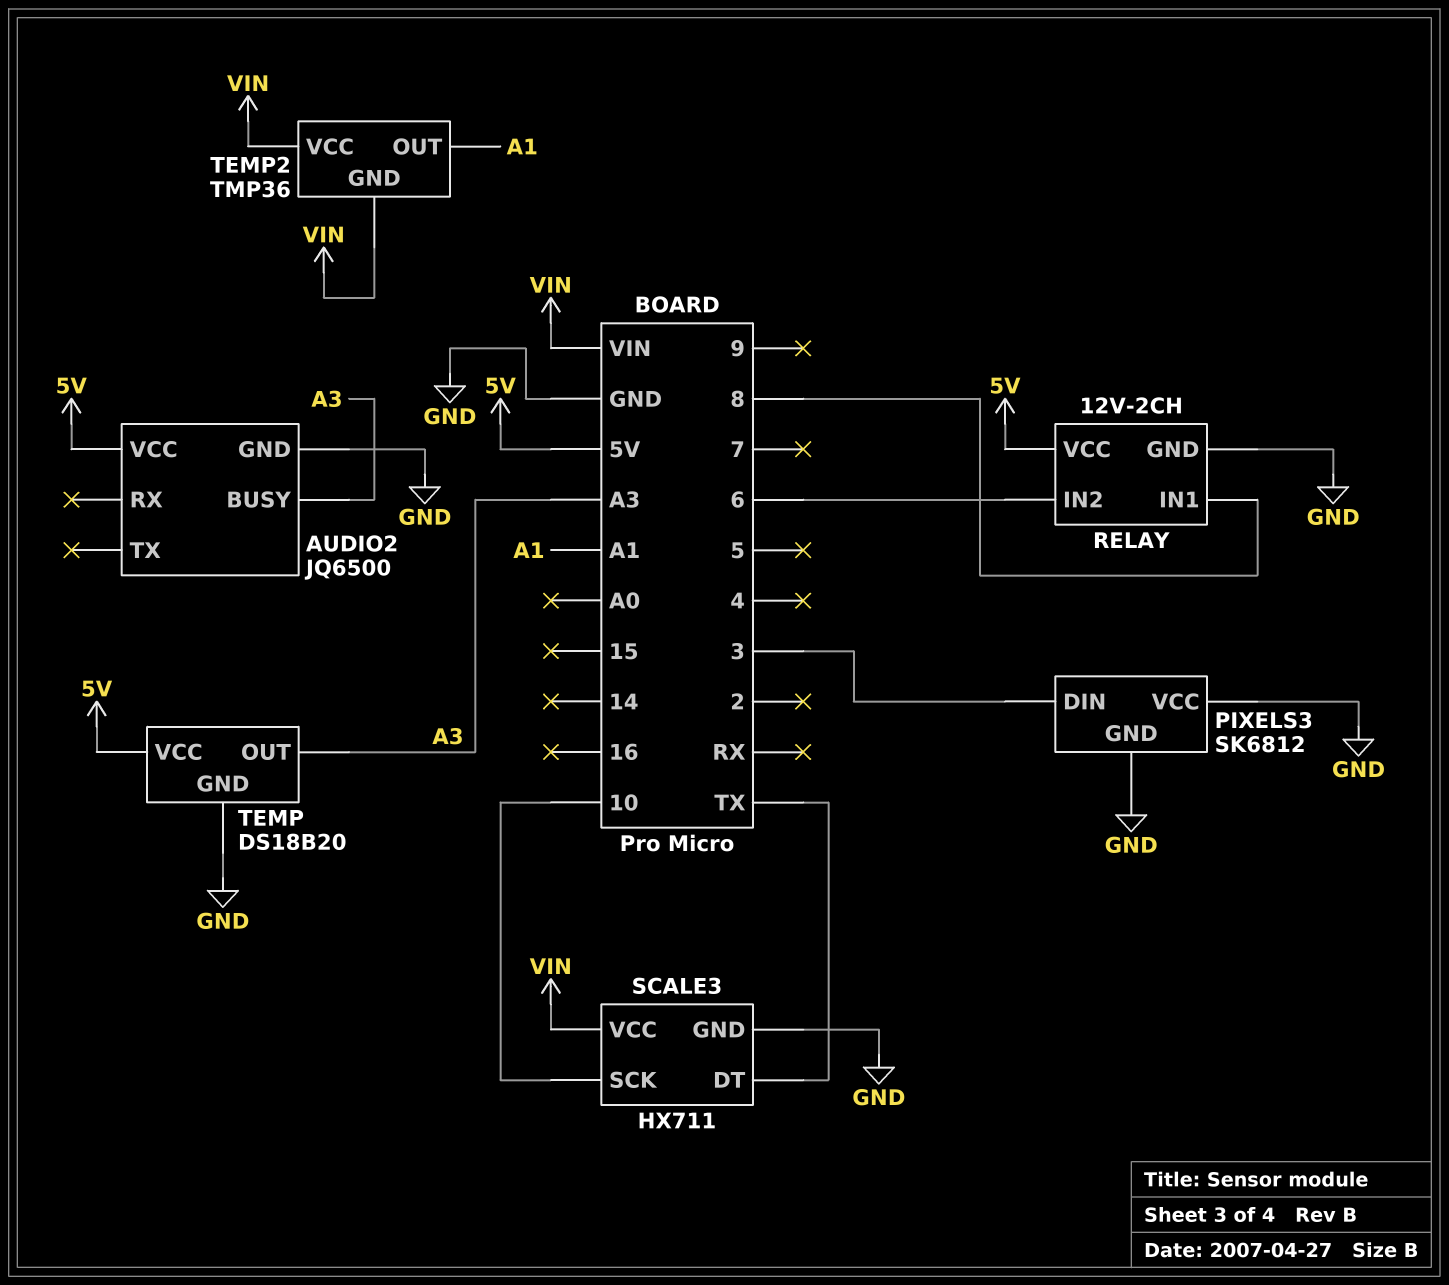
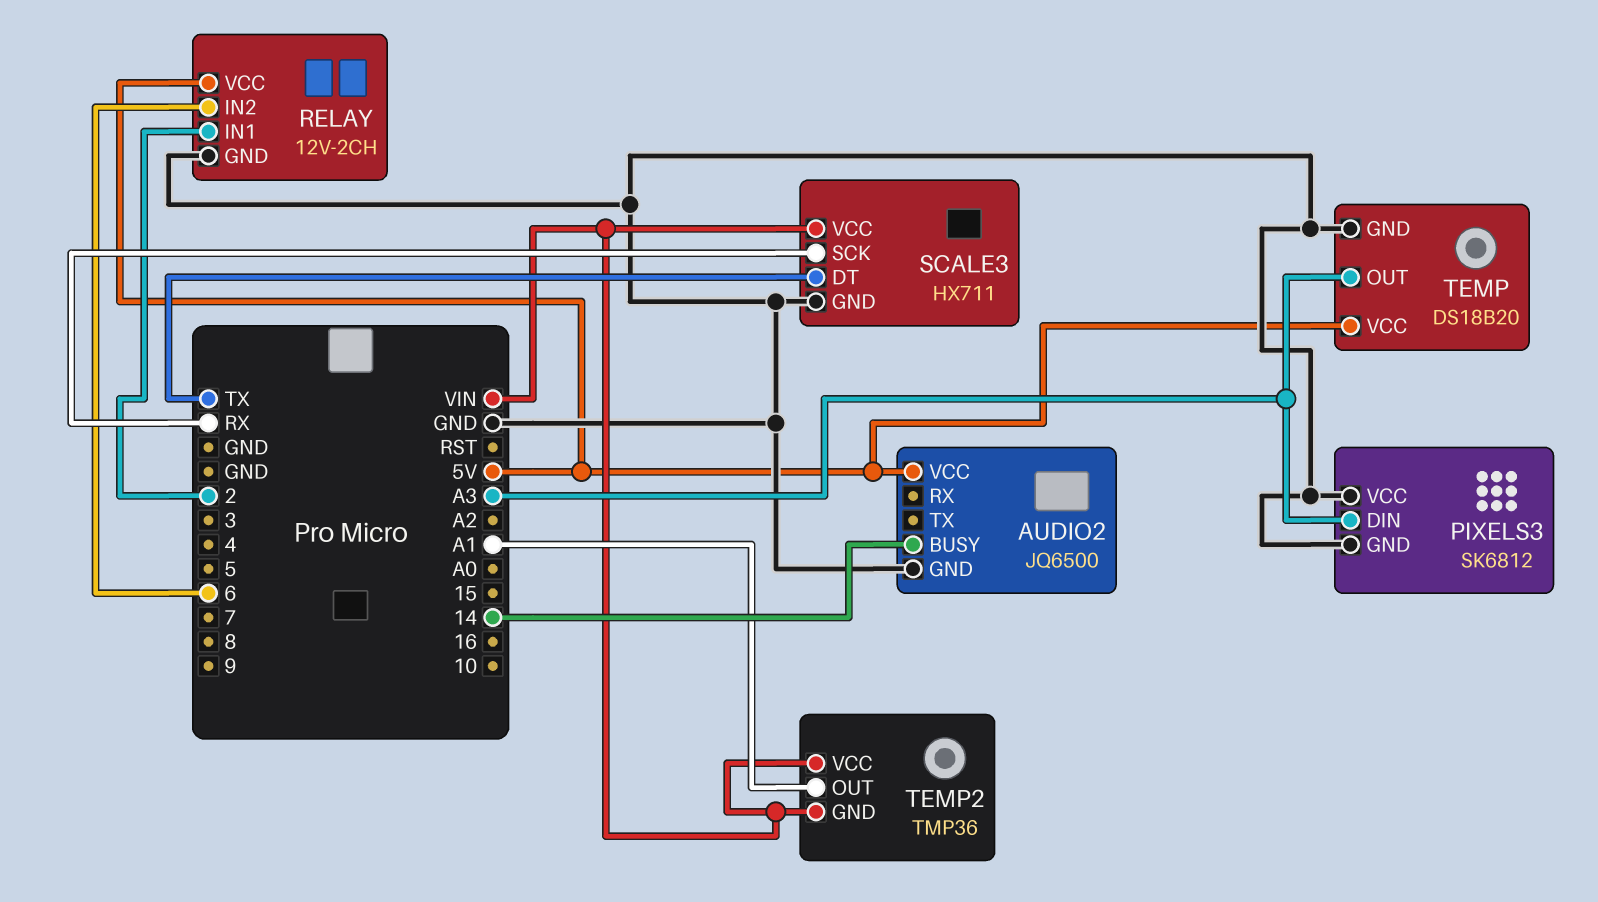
AUDIO2 pin BUSY: A3 -> 14
PIXELS3 pin DIN: 3 -> A3
RELAY pin IN1: 8 -> 2
SCALE3 pin SCK: 10 -> RX

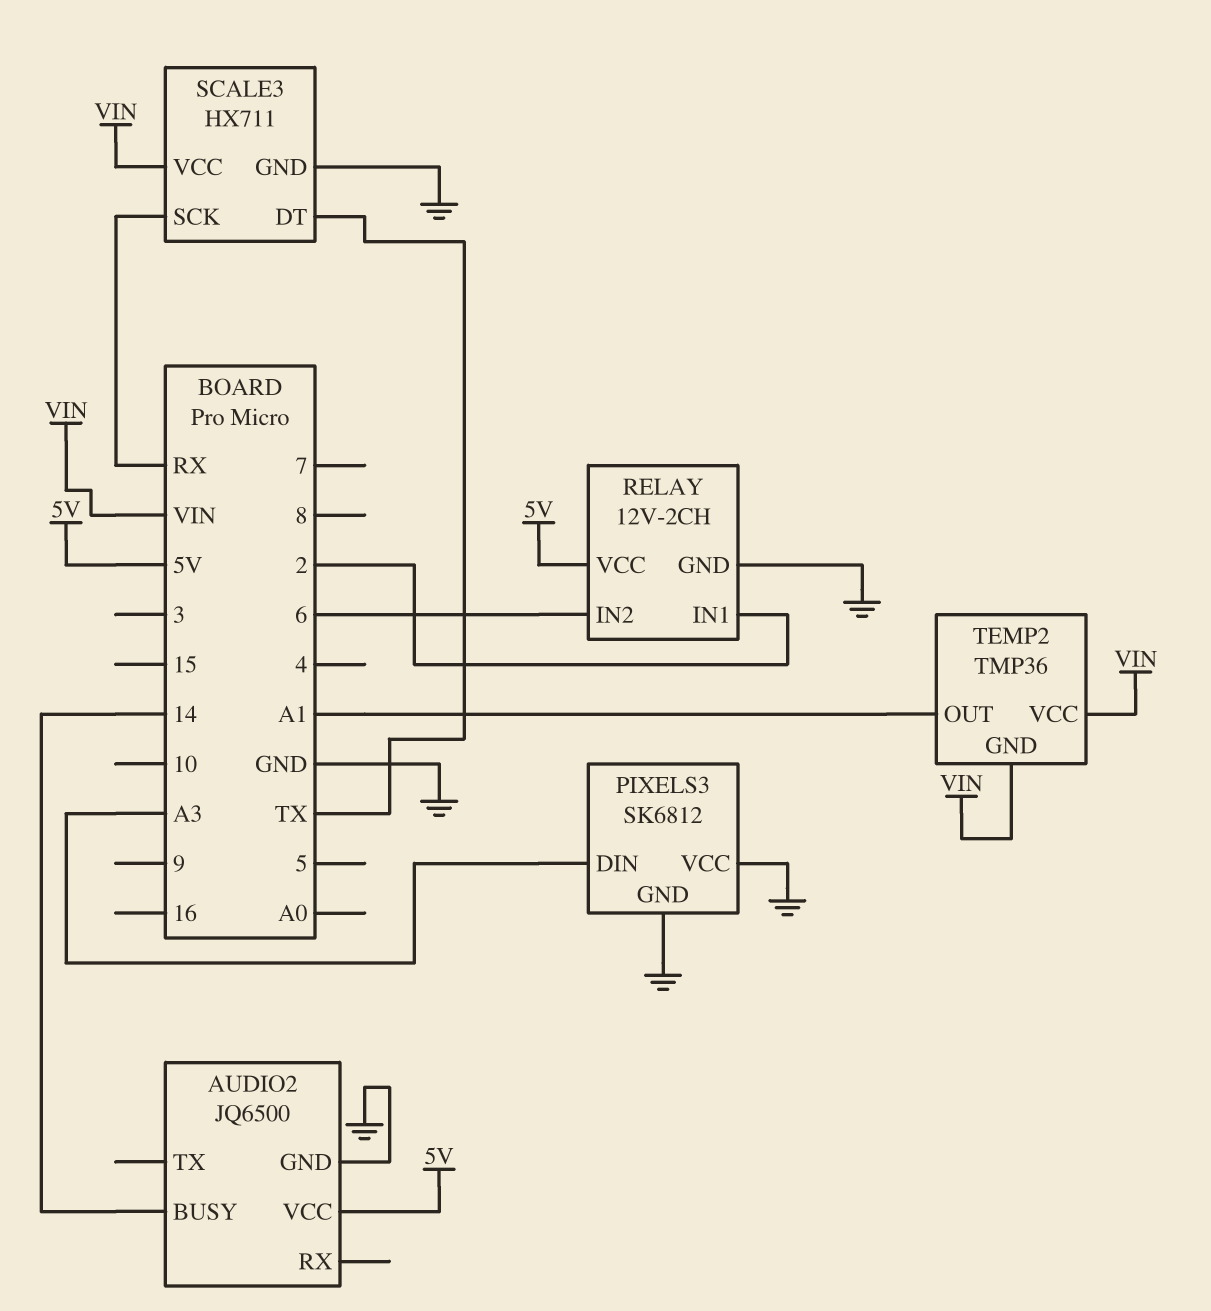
TEMP: DS18B20 -> none
TEMP pin GND: GND -> none
TEMP pin OUT: A3 -> none
TEMP pin VCC: 5V -> none

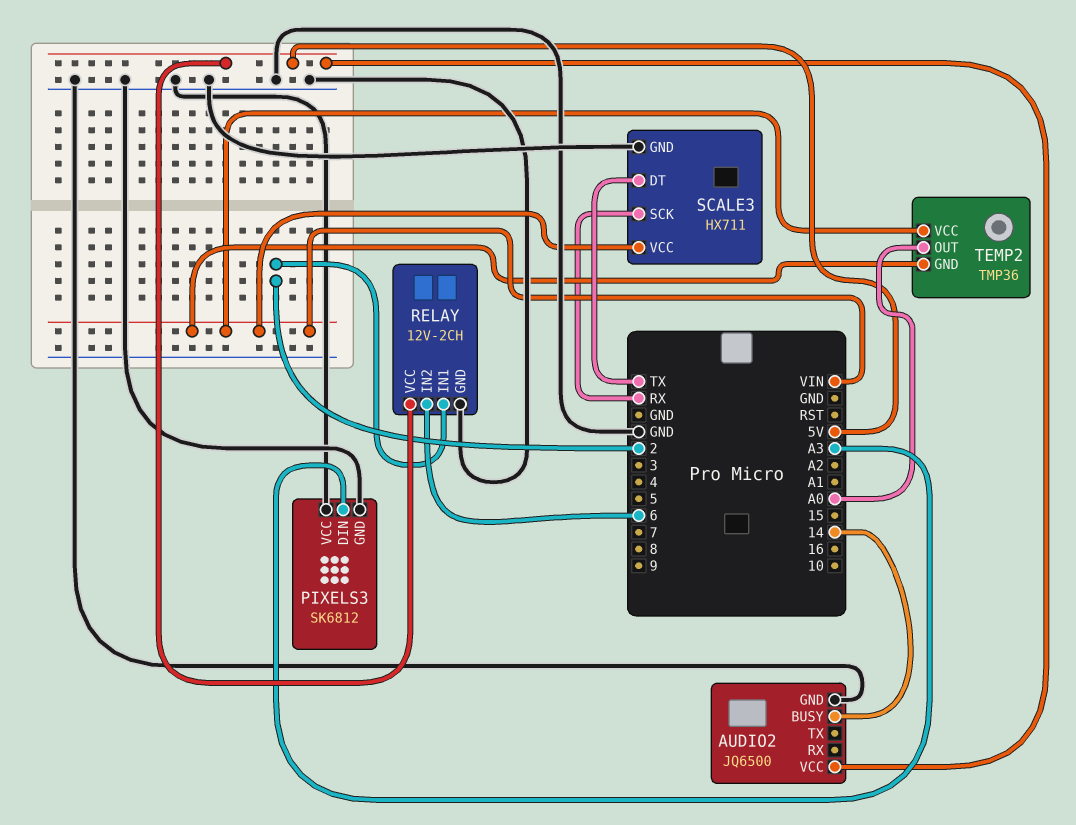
TEMP2 pin OUT: A1 -> A0

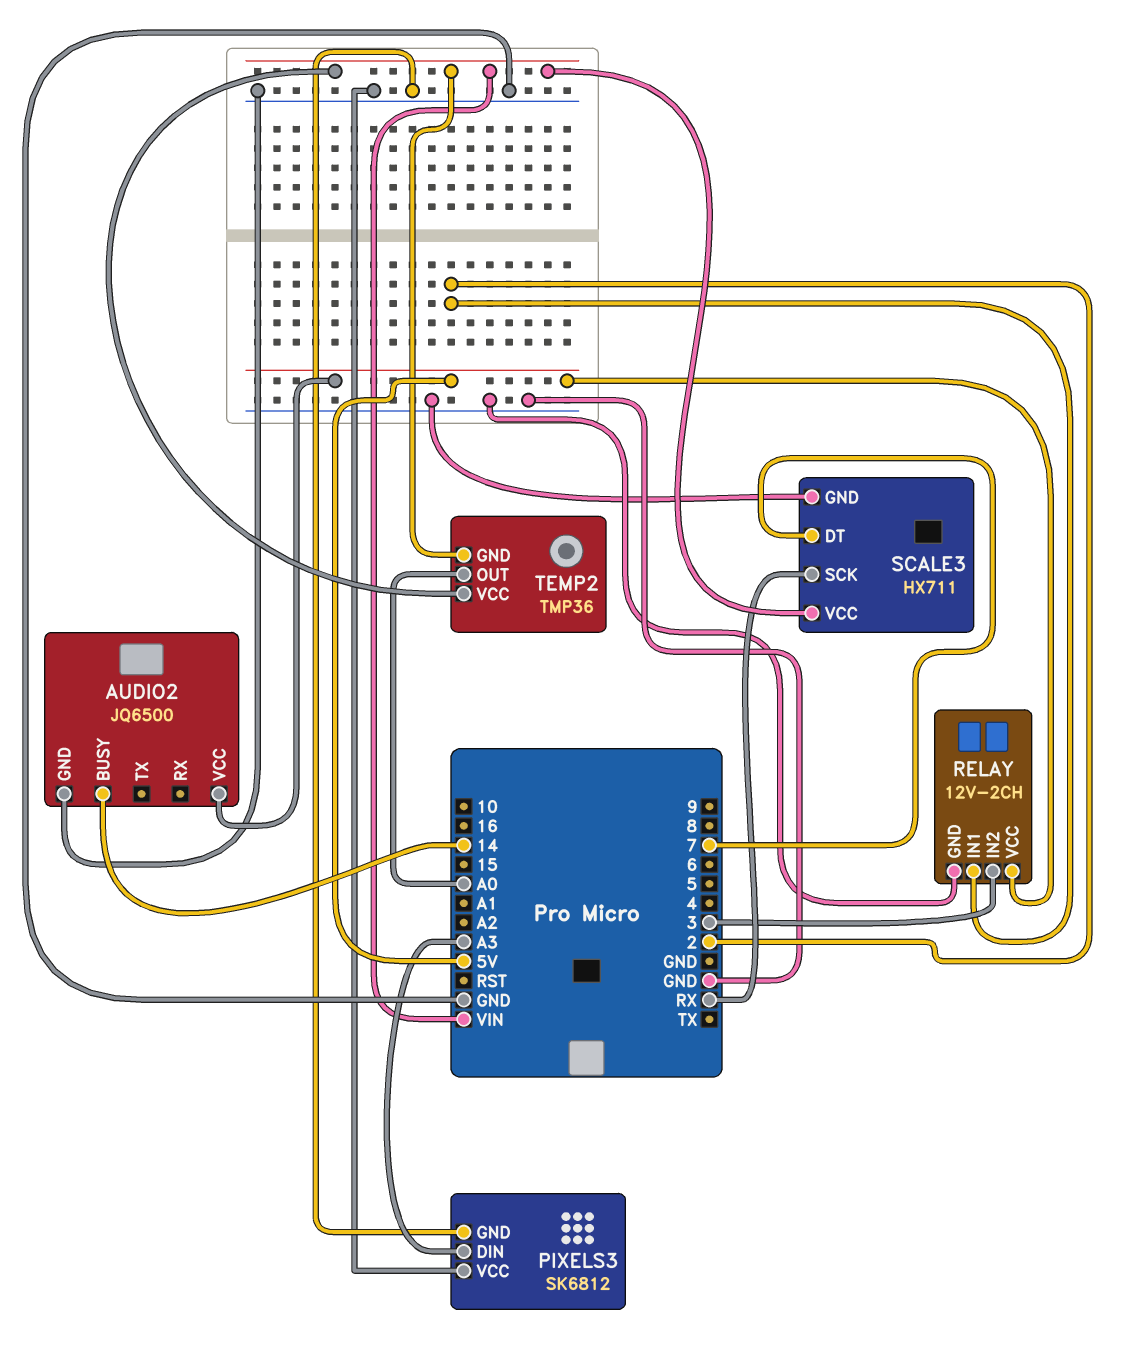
RELAY pin IN2: 6 -> 3
SCALE3 pin DT: TX -> 7

